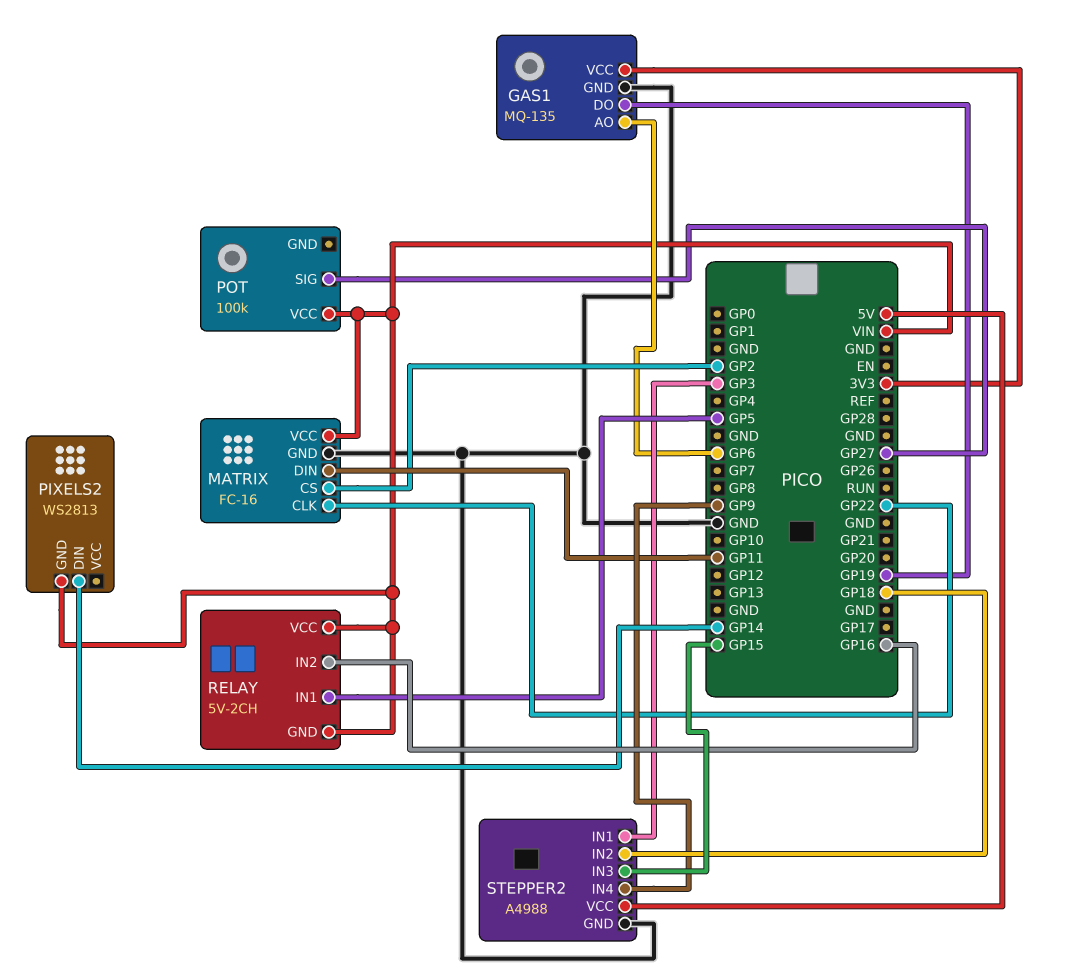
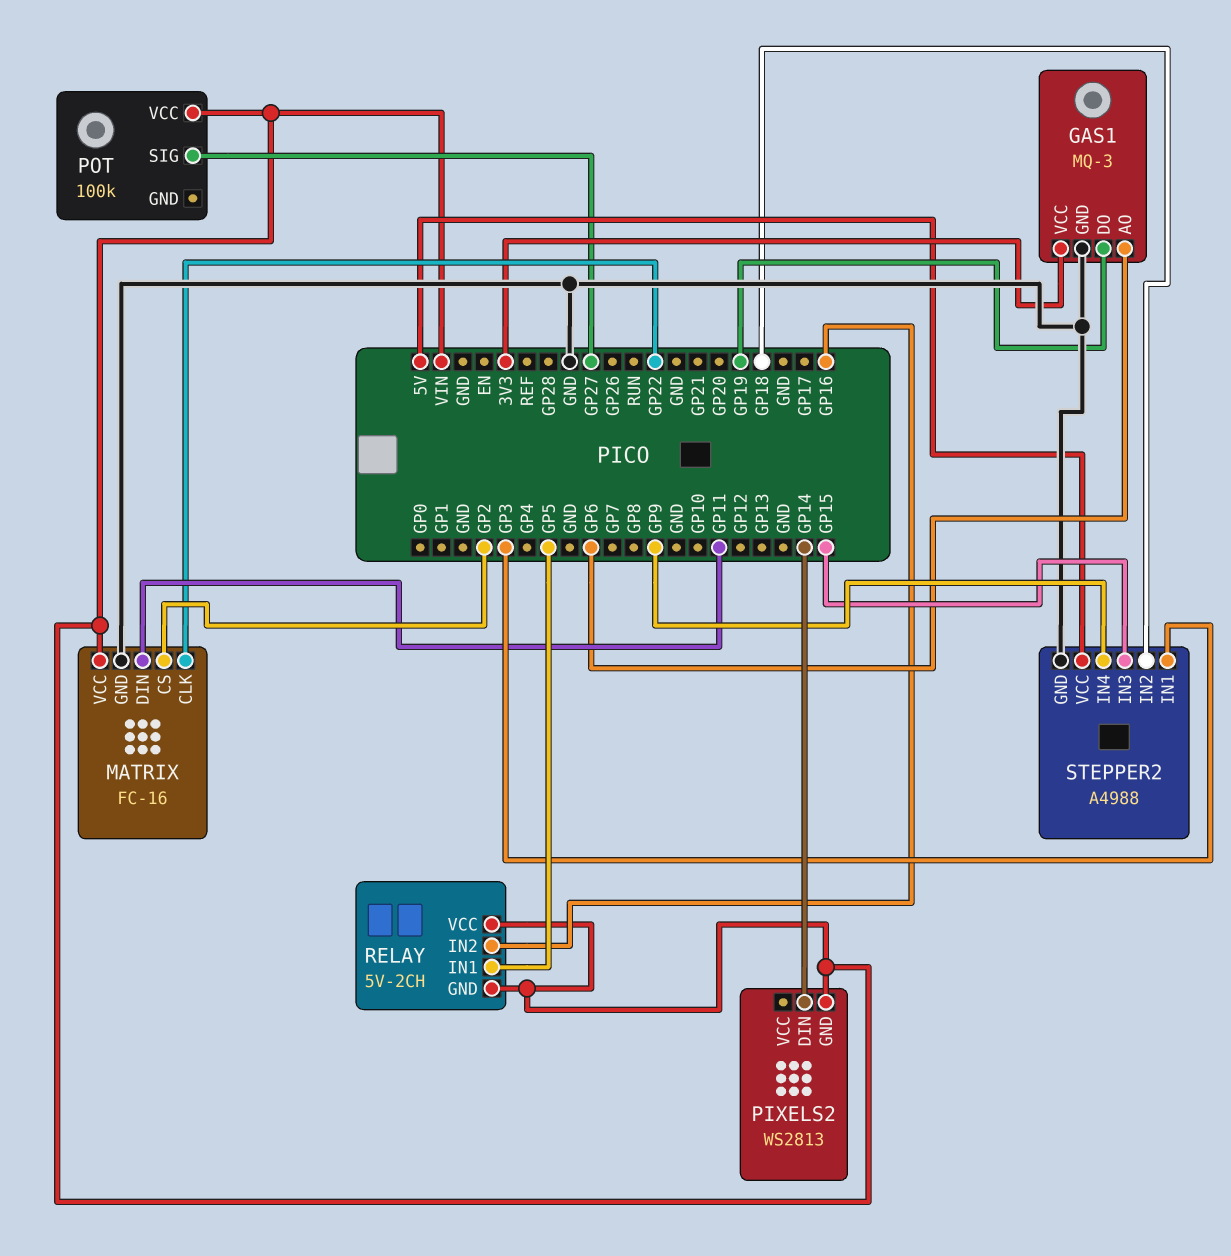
GAS1: MQ-135 -> MQ-3

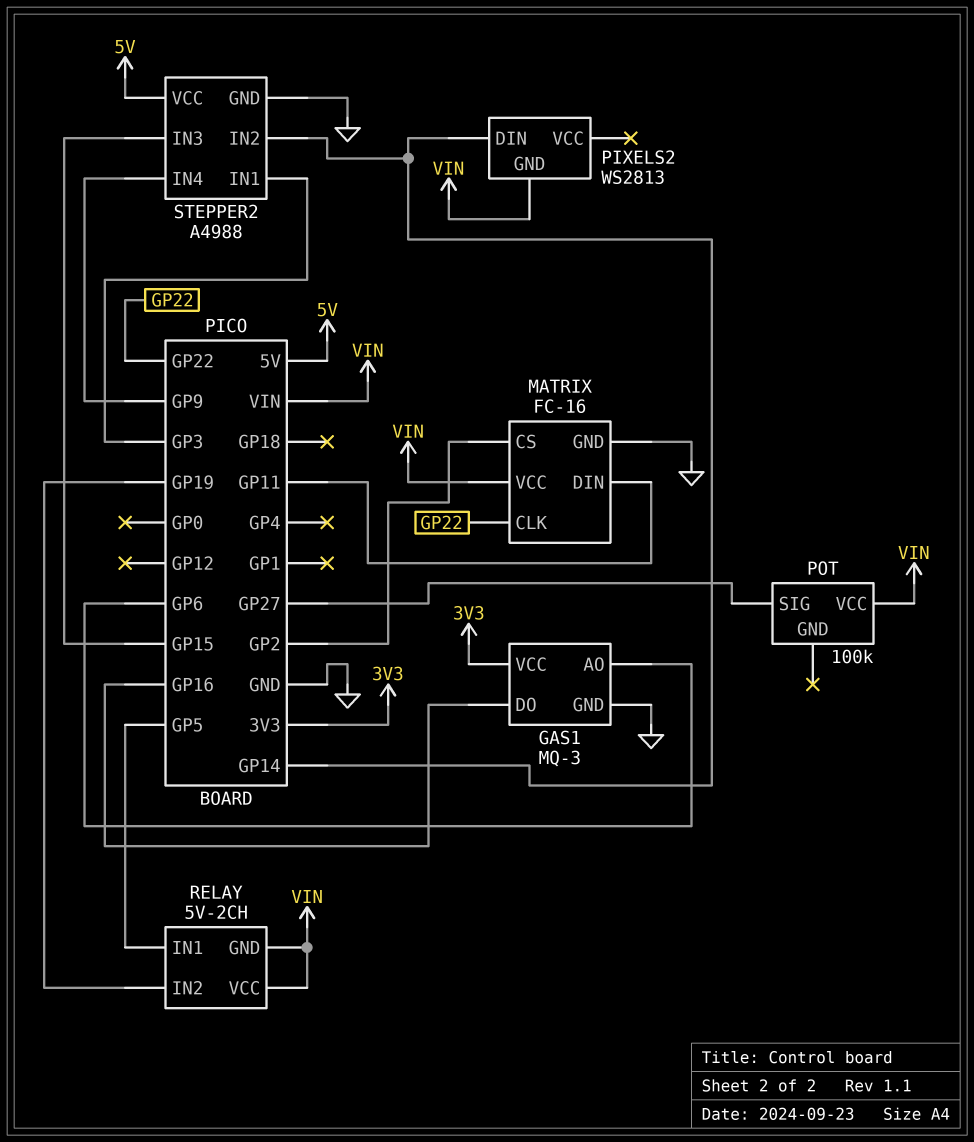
GAS1 pin DO: GP19 -> GP16
RELAY pin IN2: GP16 -> GP19
STEPPER2 pin IN2: GP18 -> GP14

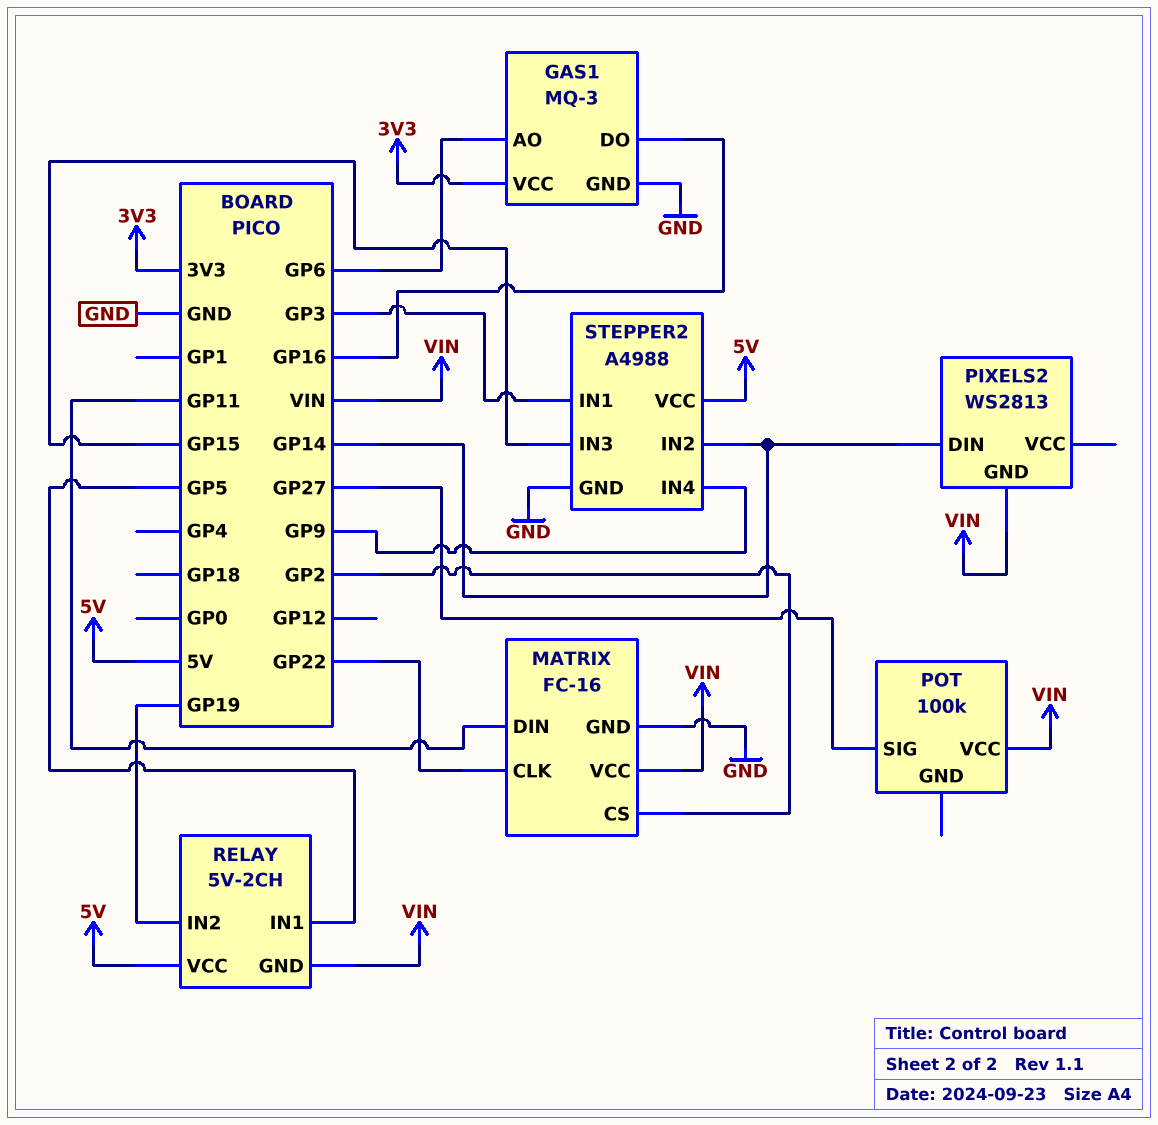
RELAY pin VCC: VIN -> 5V

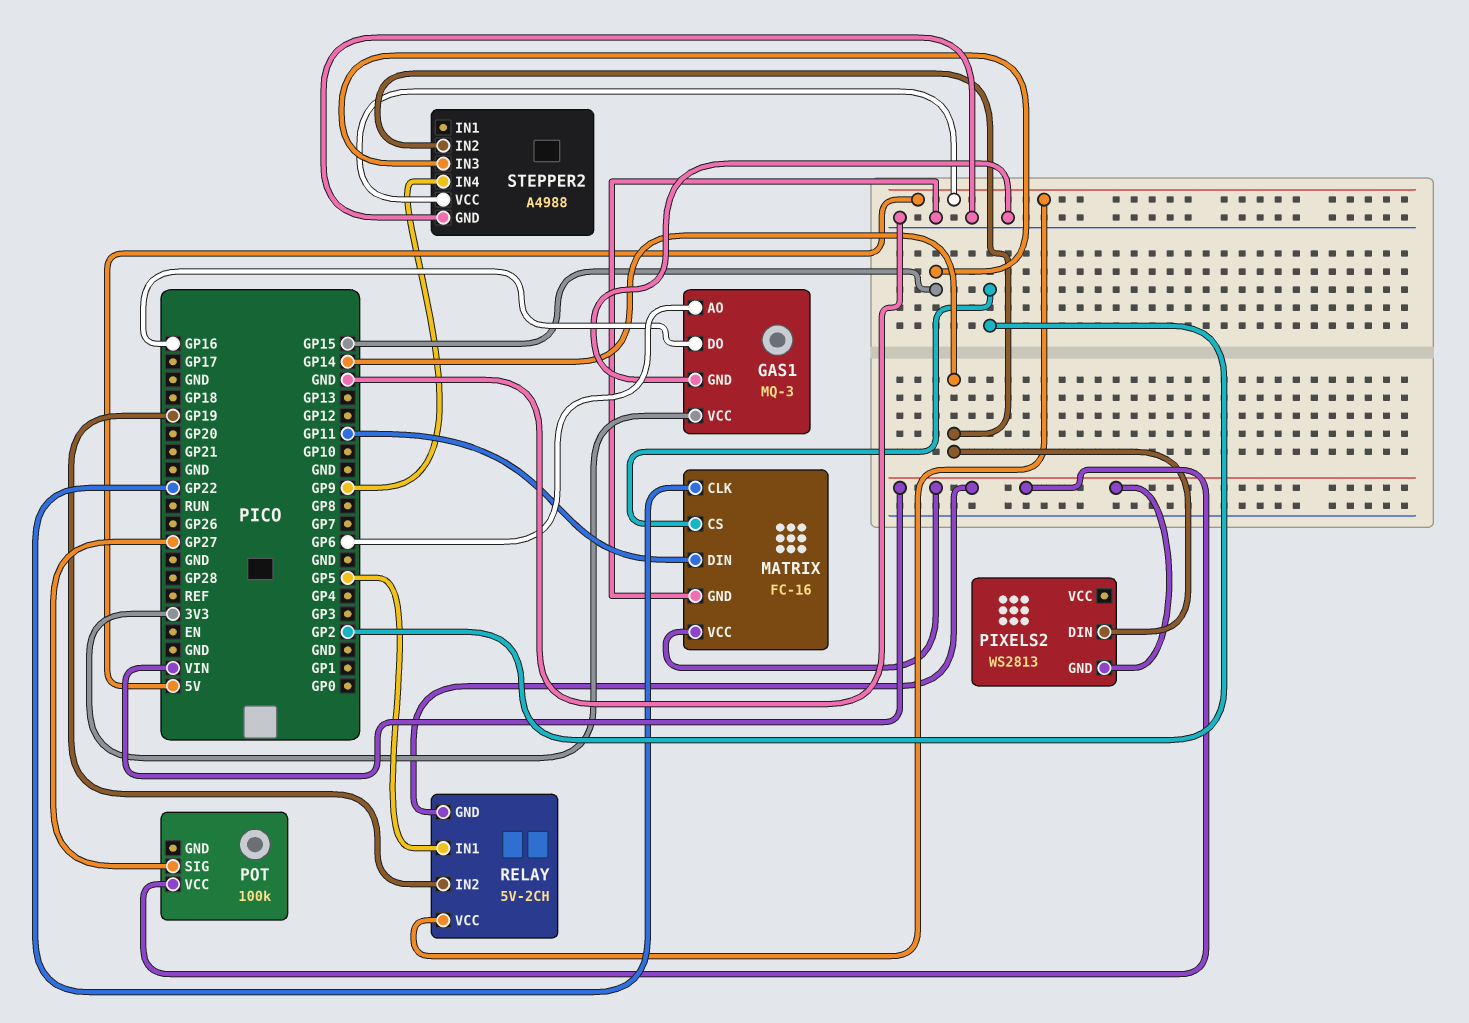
STEPPER2 pin IN1: GP3 -> none

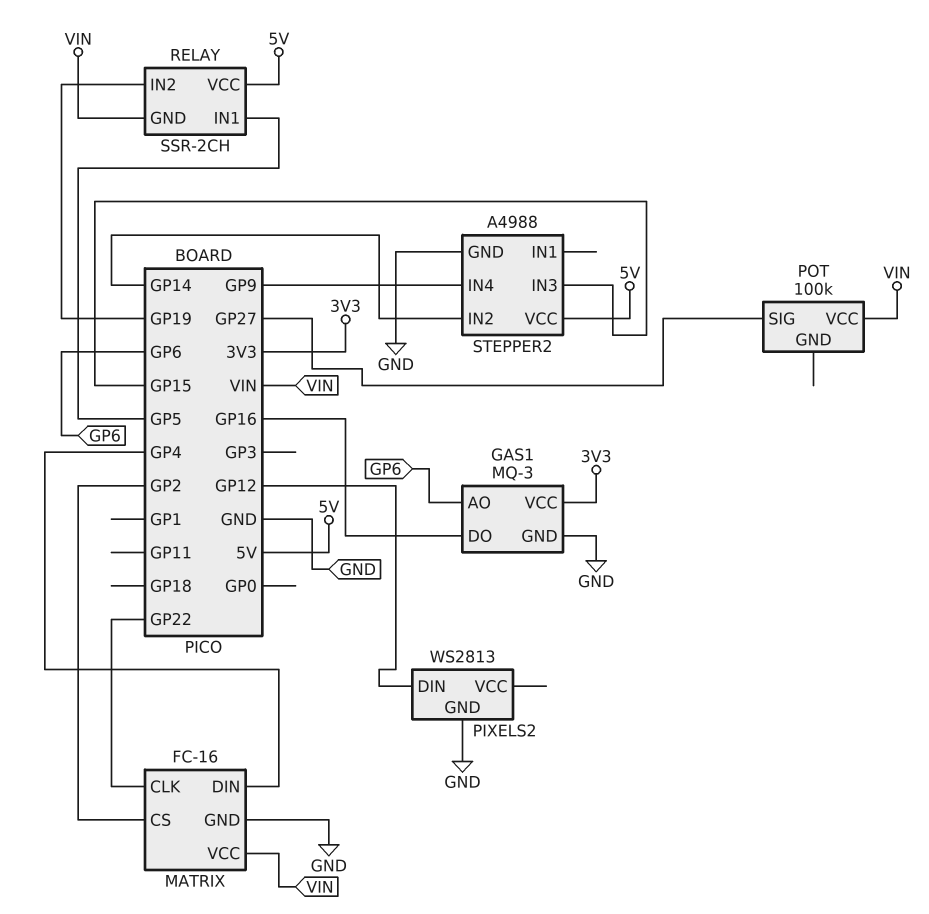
MATRIX pin DIN: GP11 -> GP4
PIXELS2 pin DIN: GP14 -> GP12
PIXELS2 pin GND: VIN -> GND
RELAY: 5V-2CH -> SSR-2CH

